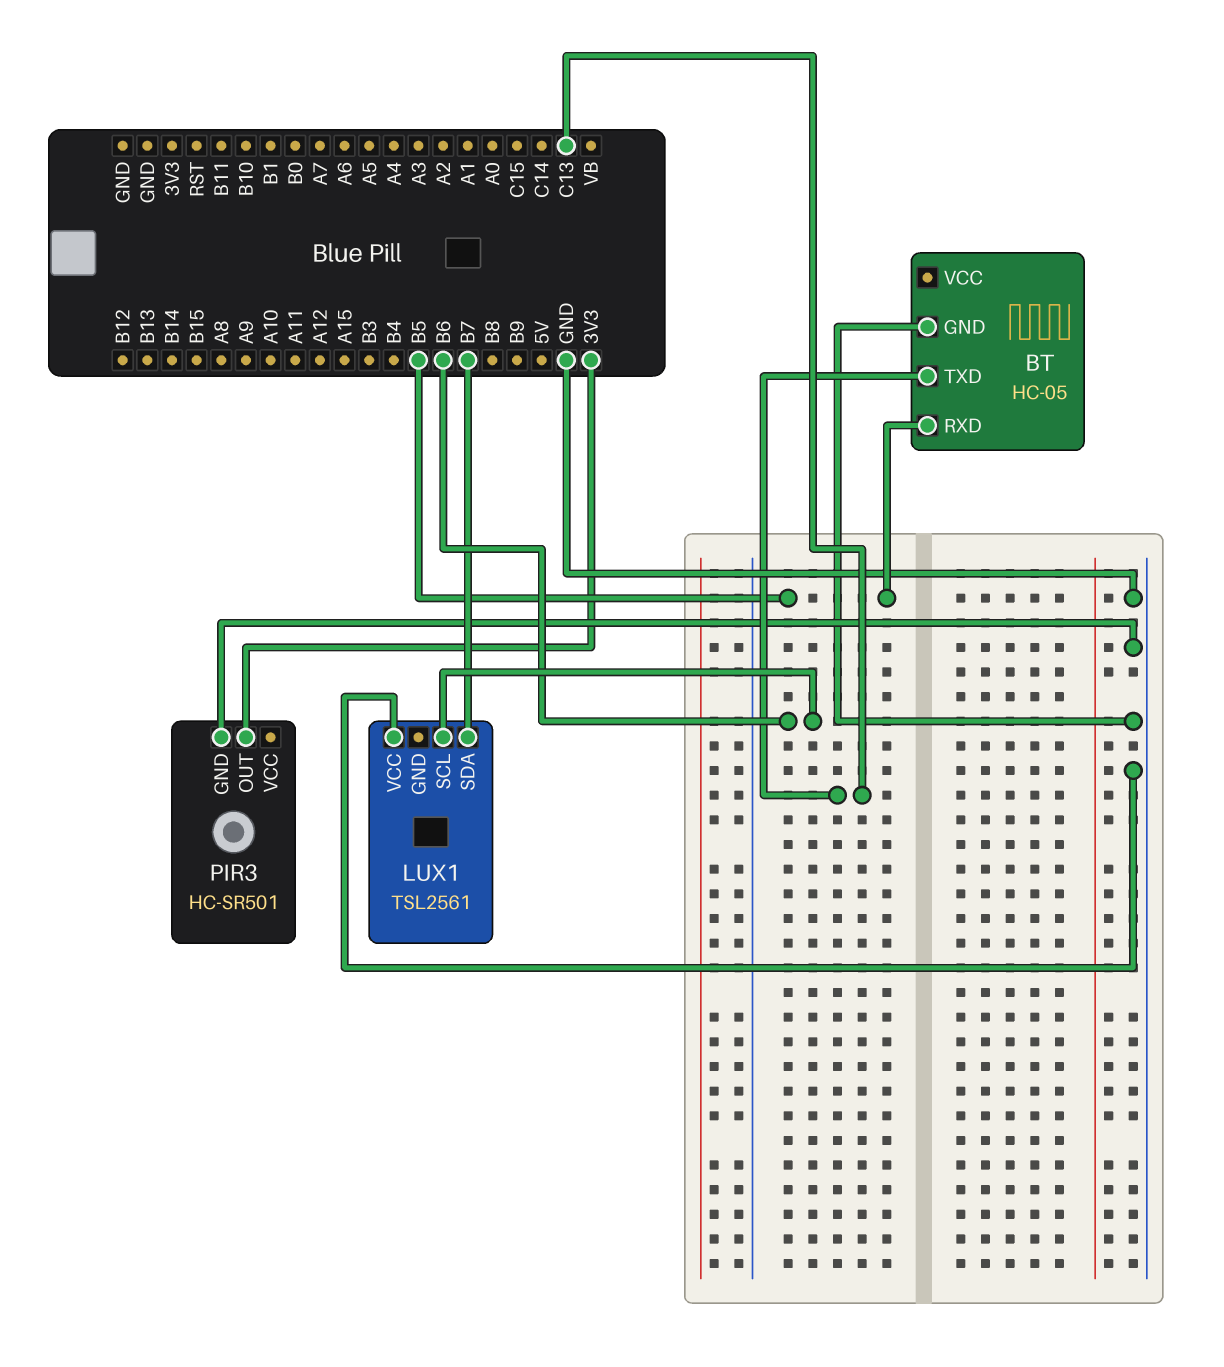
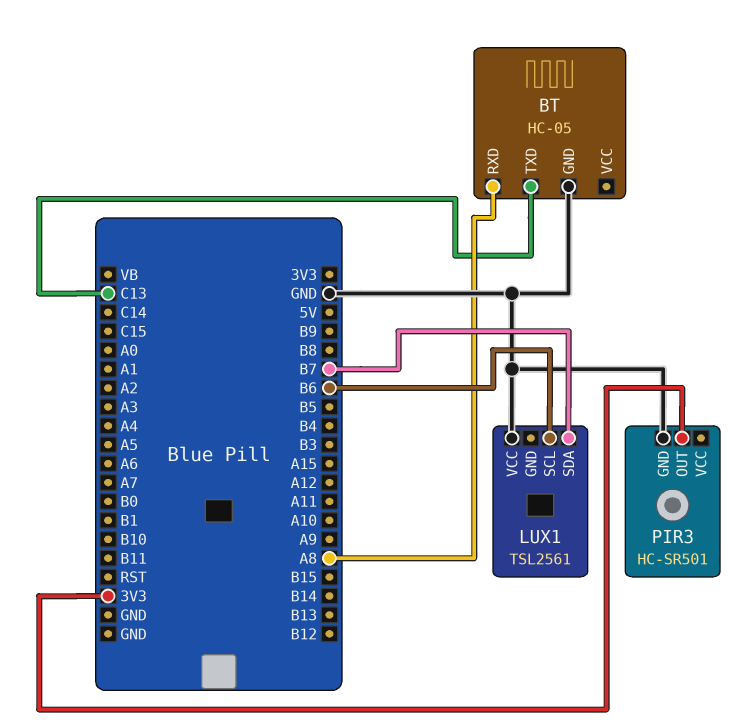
BT pin RXD: B5 -> A8

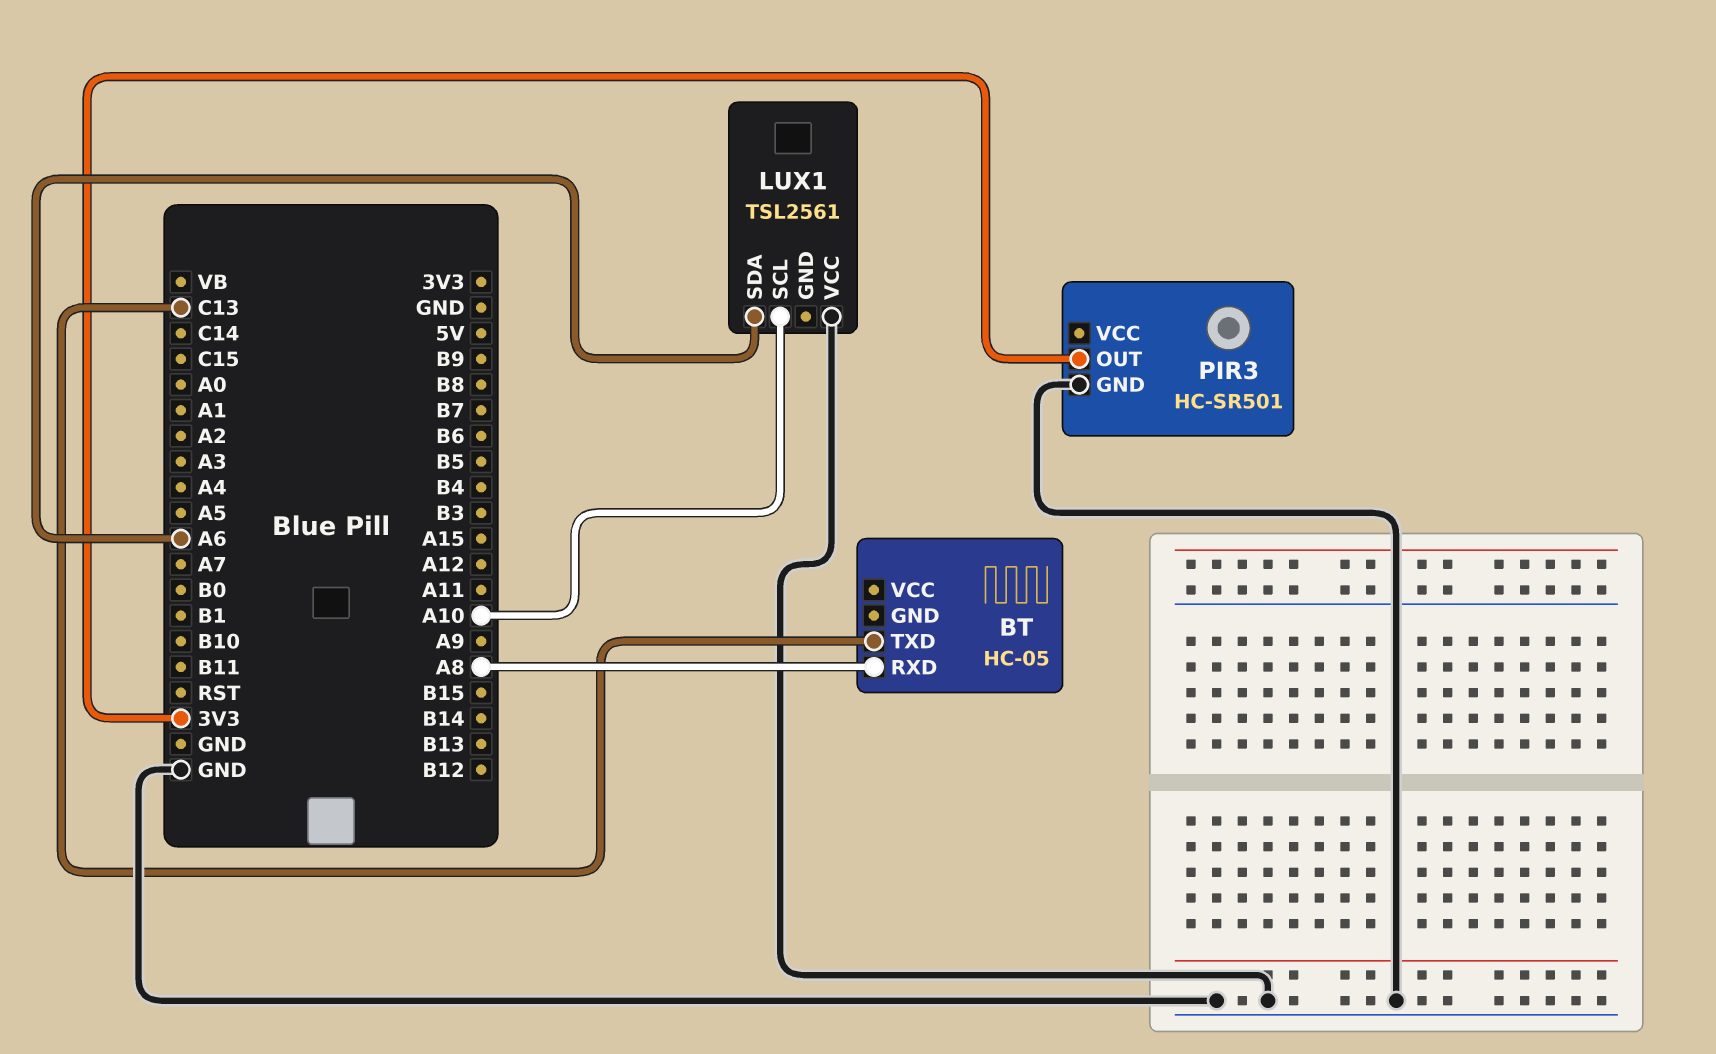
BT pin GND: GND -> none
LUX1 pin SCL: B6 -> A10
LUX1 pin SDA: B7 -> A6

